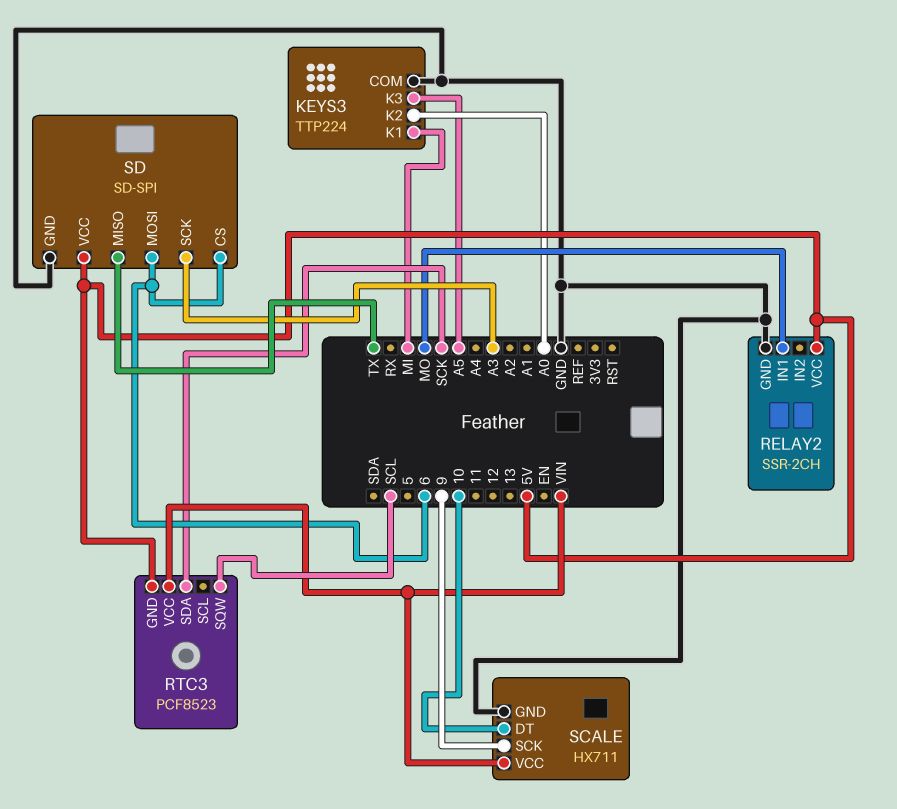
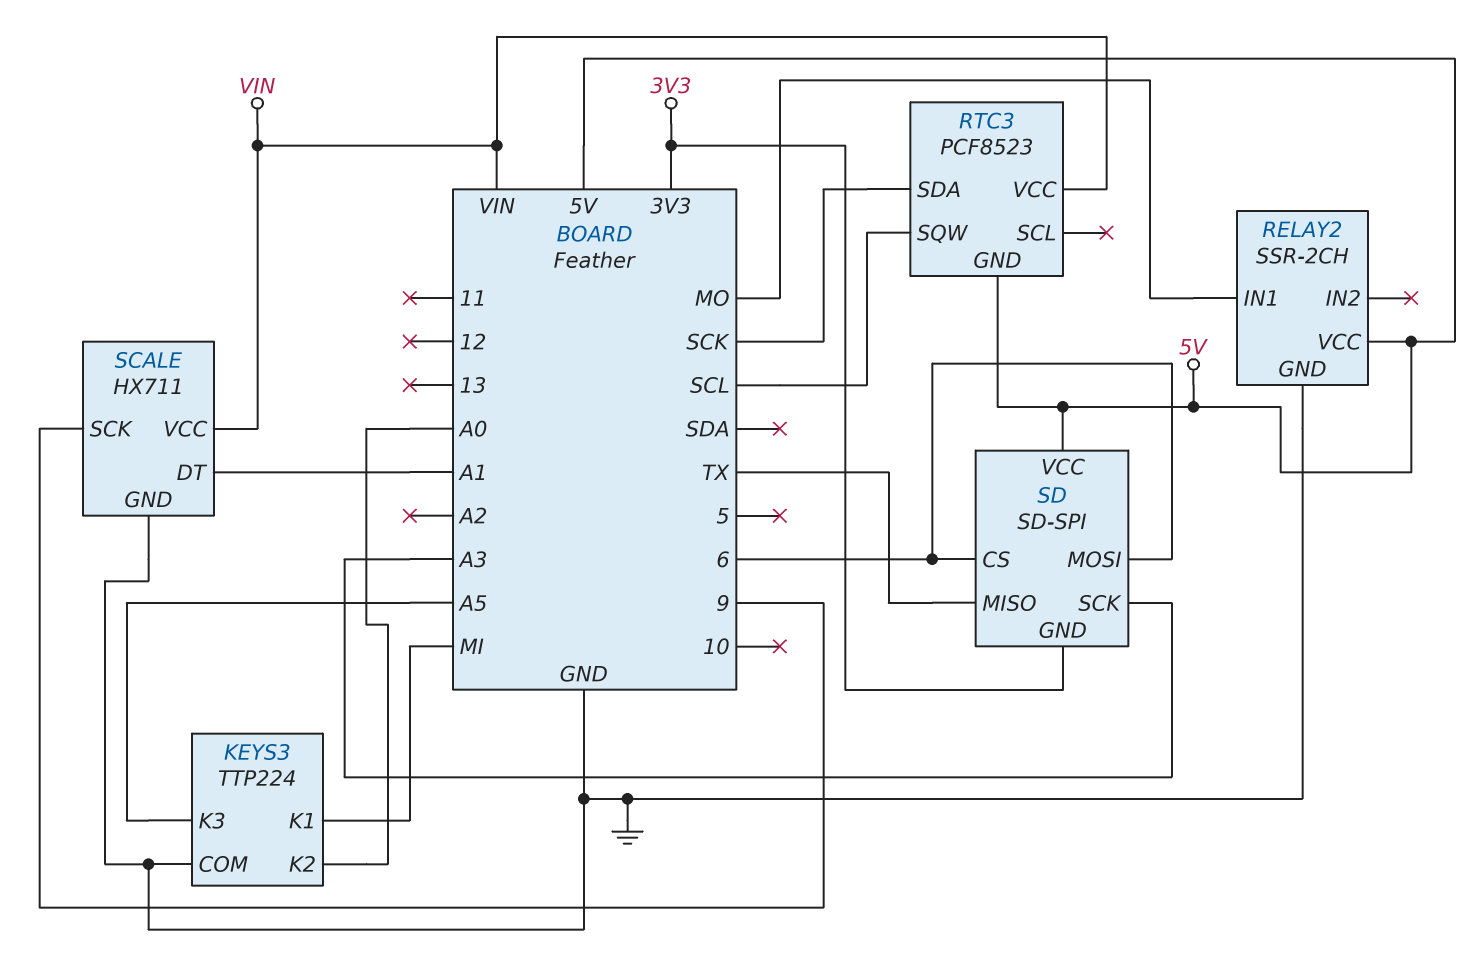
SCALE pin DT: 10 -> A1
SD pin GND: GND -> 3V3

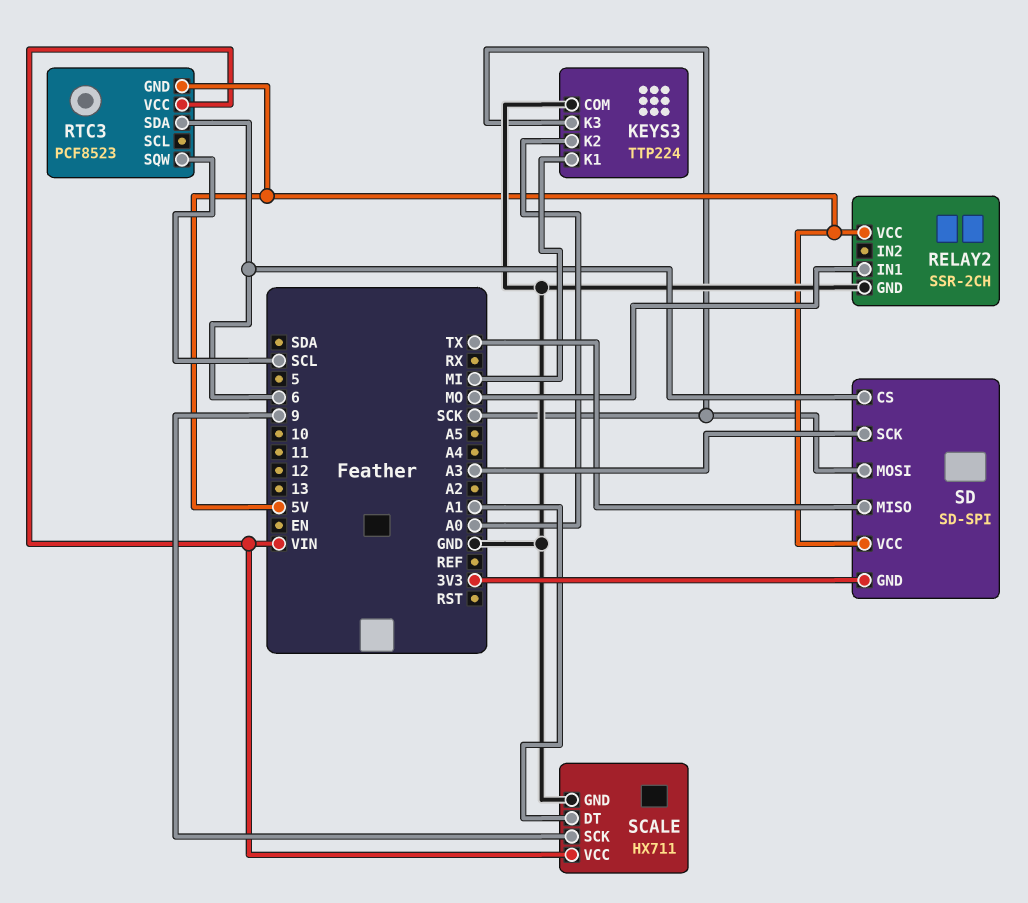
KEYS3 pin K3: A5 -> SCK
RTC3 pin SDA: SCK -> 6
SD pin MOSI: 6 -> SCK

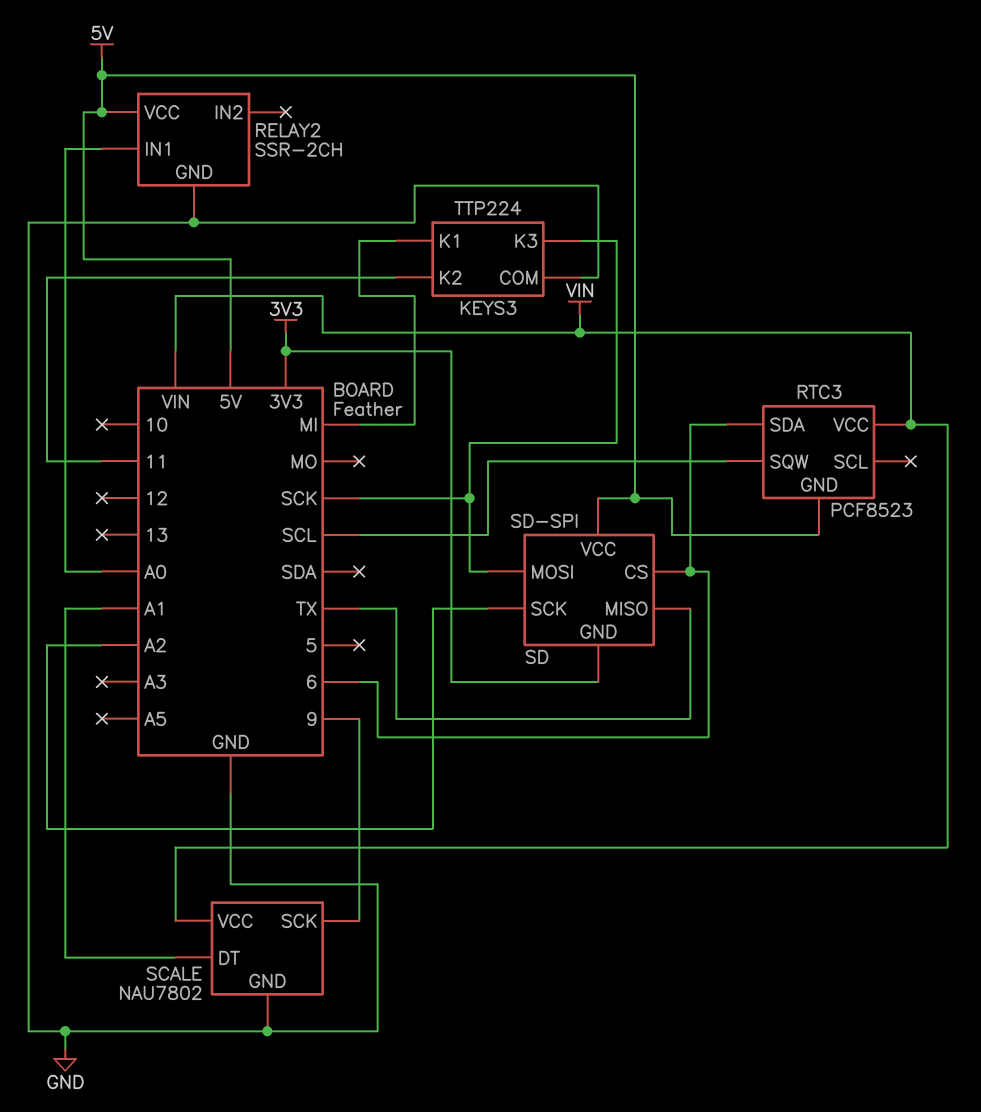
KEYS3 pin K2: A0 -> 11
RELAY2 pin IN1: MO -> A0
SCALE: HX711 -> NAU7802
SD pin SCK: A3 -> A2

